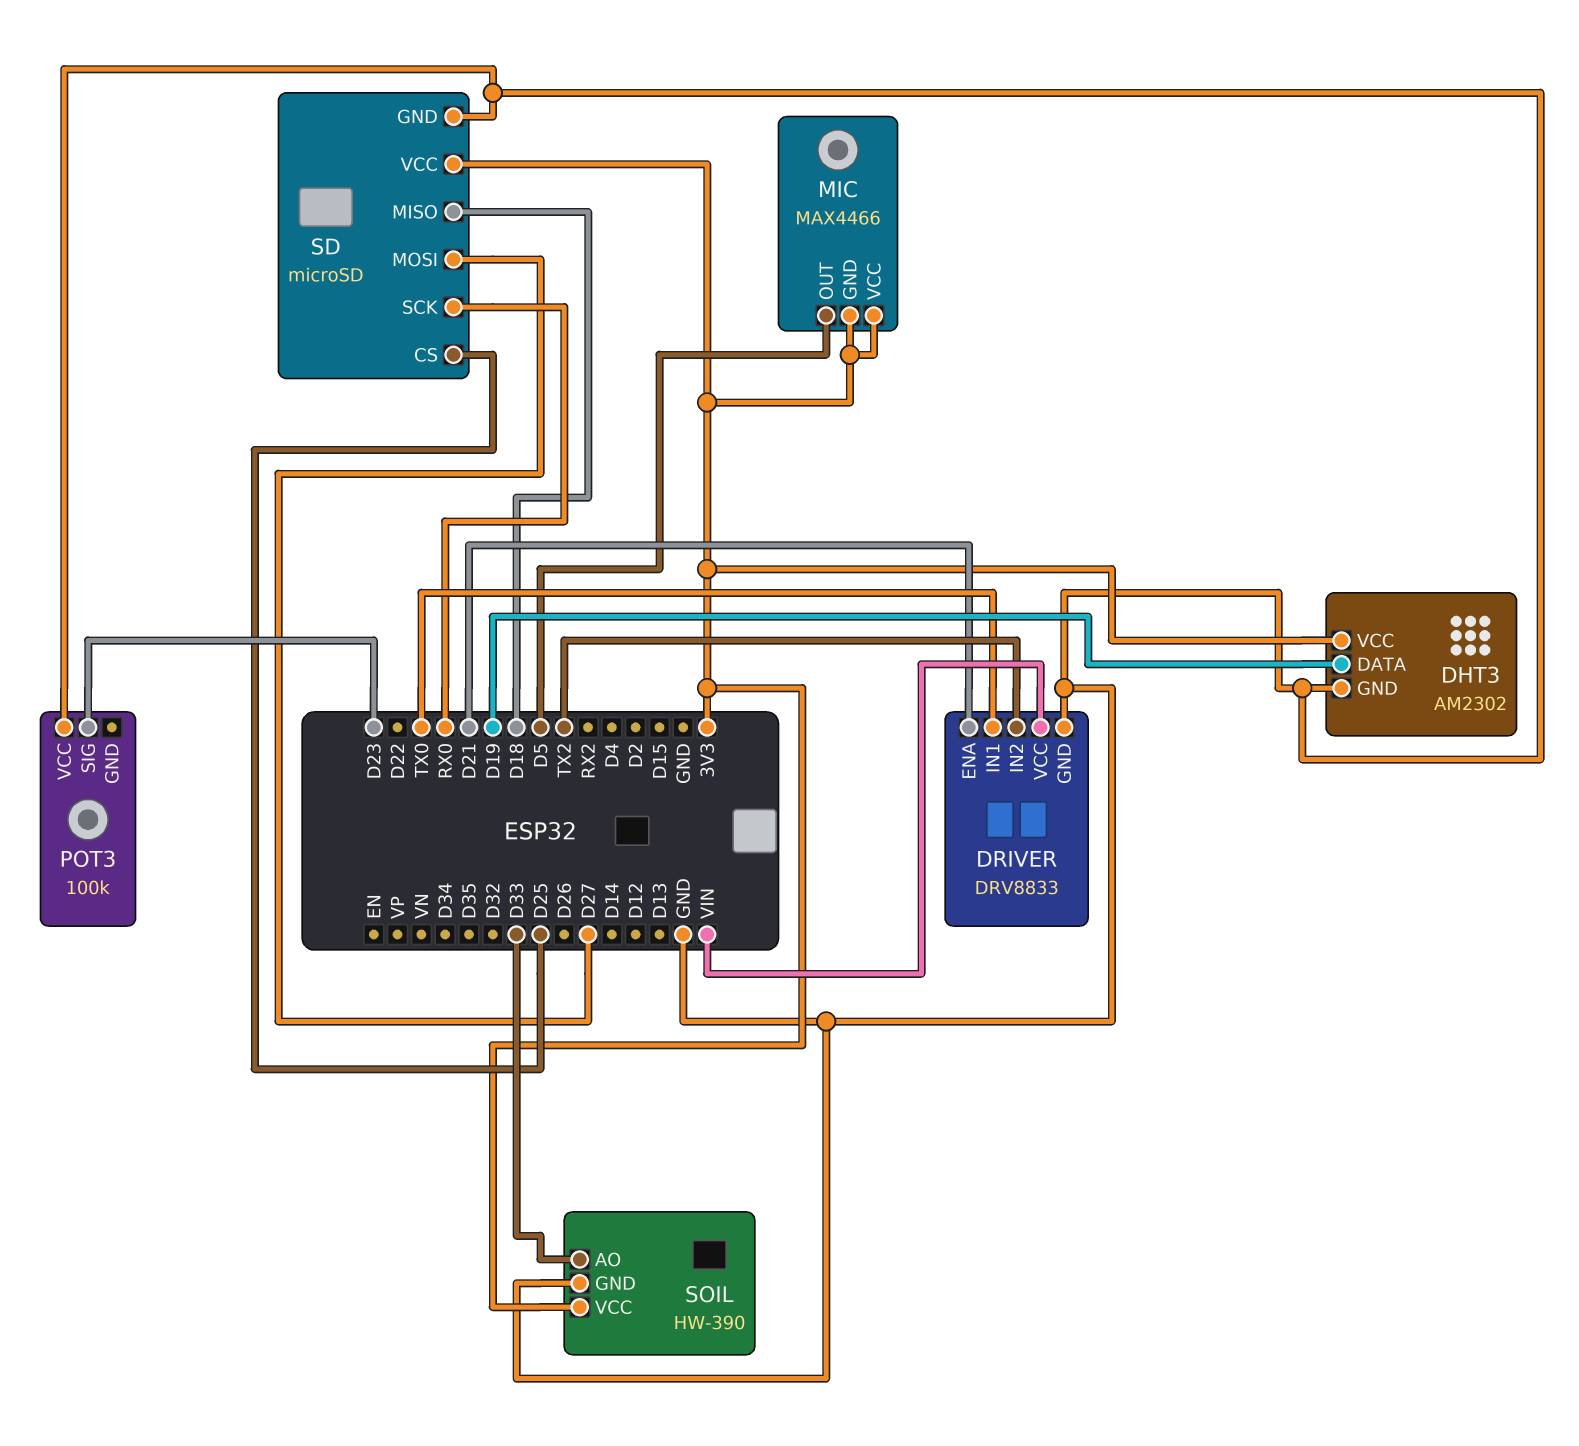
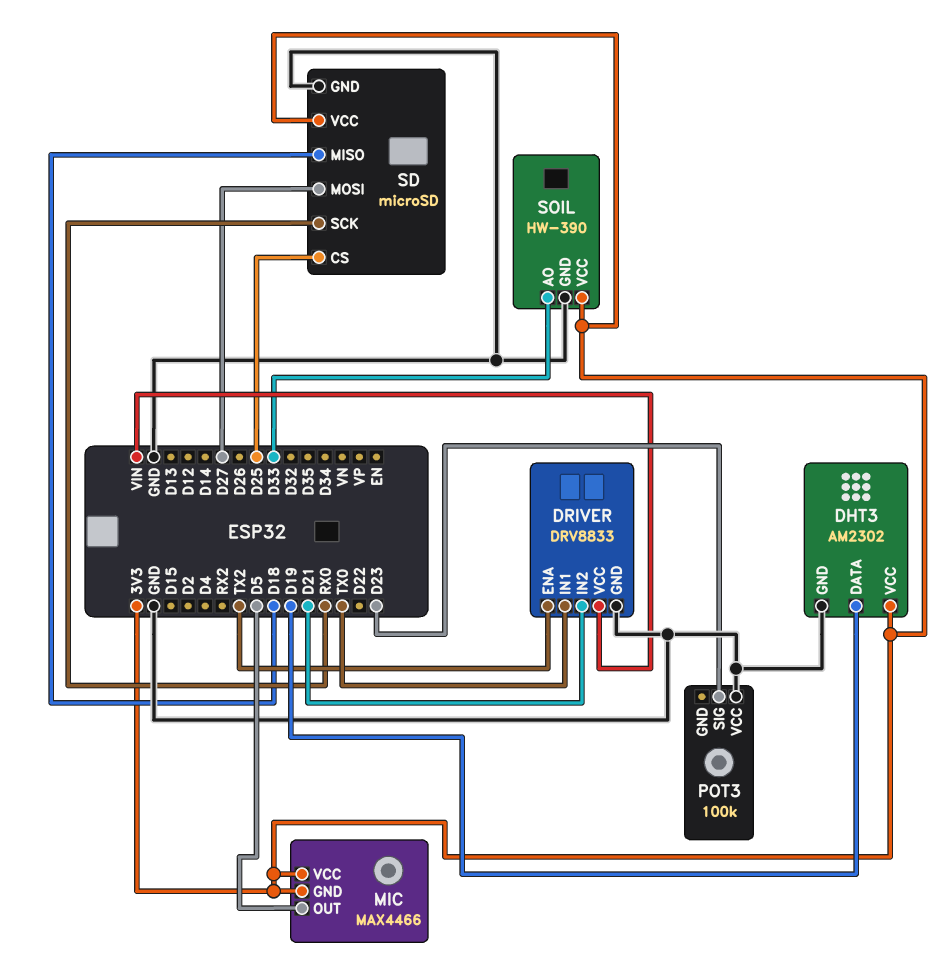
DRIVER pin ENA: D21 -> TX2
DRIVER pin IN2: TX2 -> D21

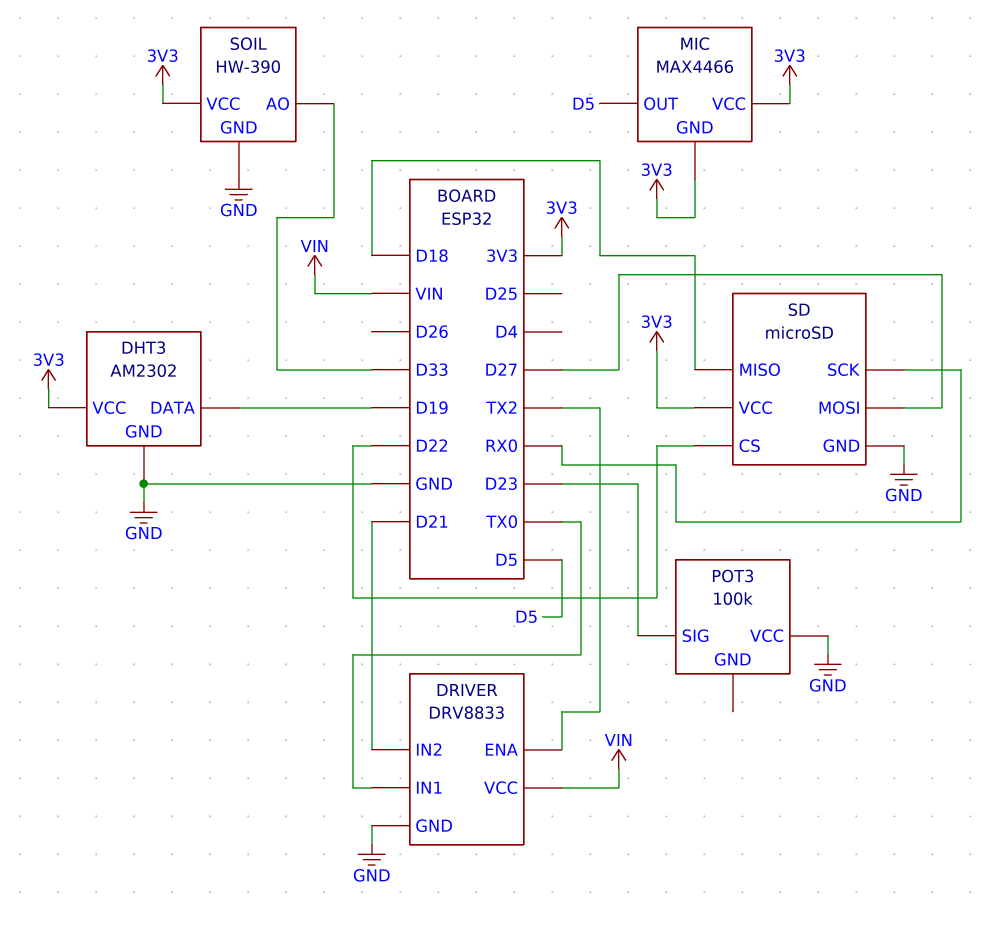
SD pin CS: D25 -> D22

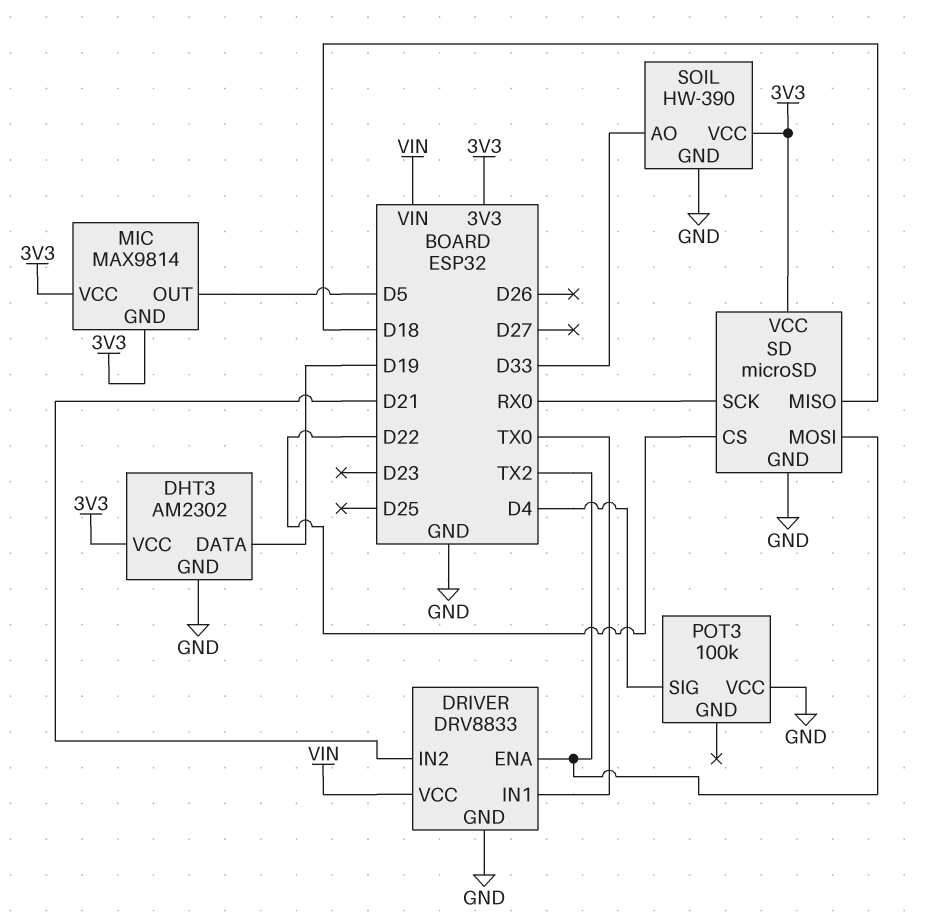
MIC: MAX4466 -> MAX9814
POT3 pin SIG: D23 -> D4
SD pin MOSI: D27 -> TX2

